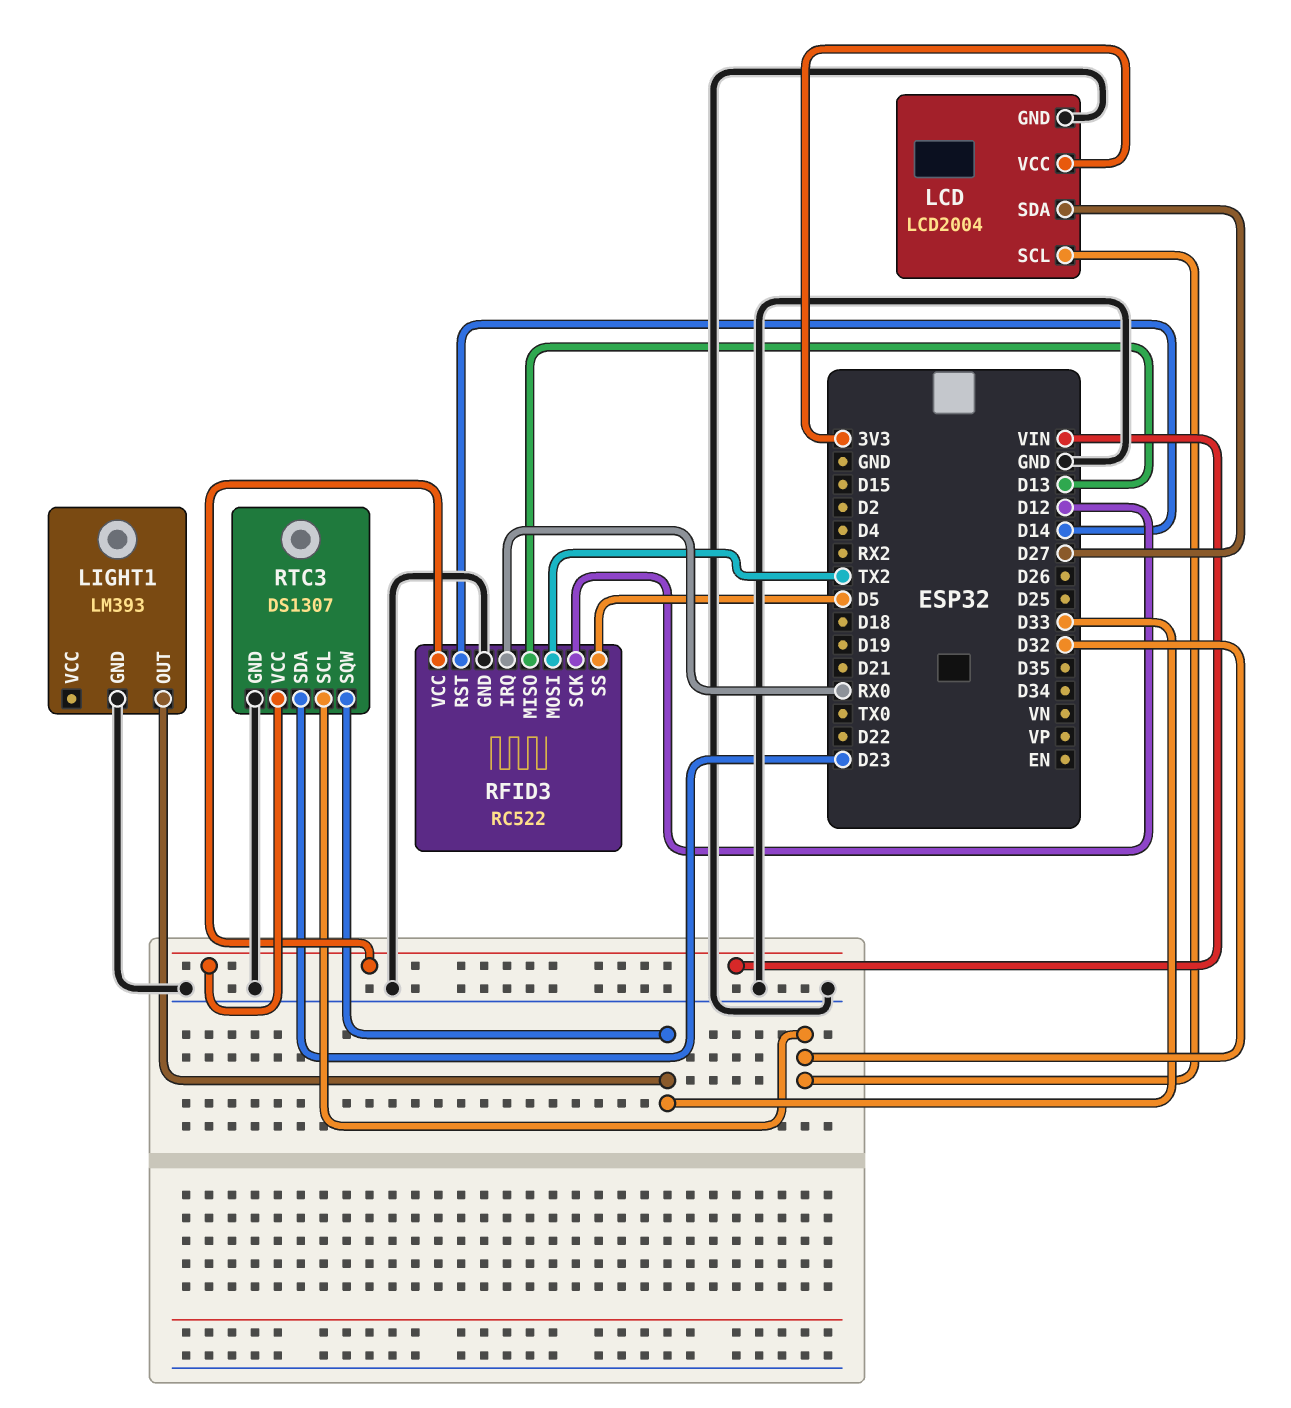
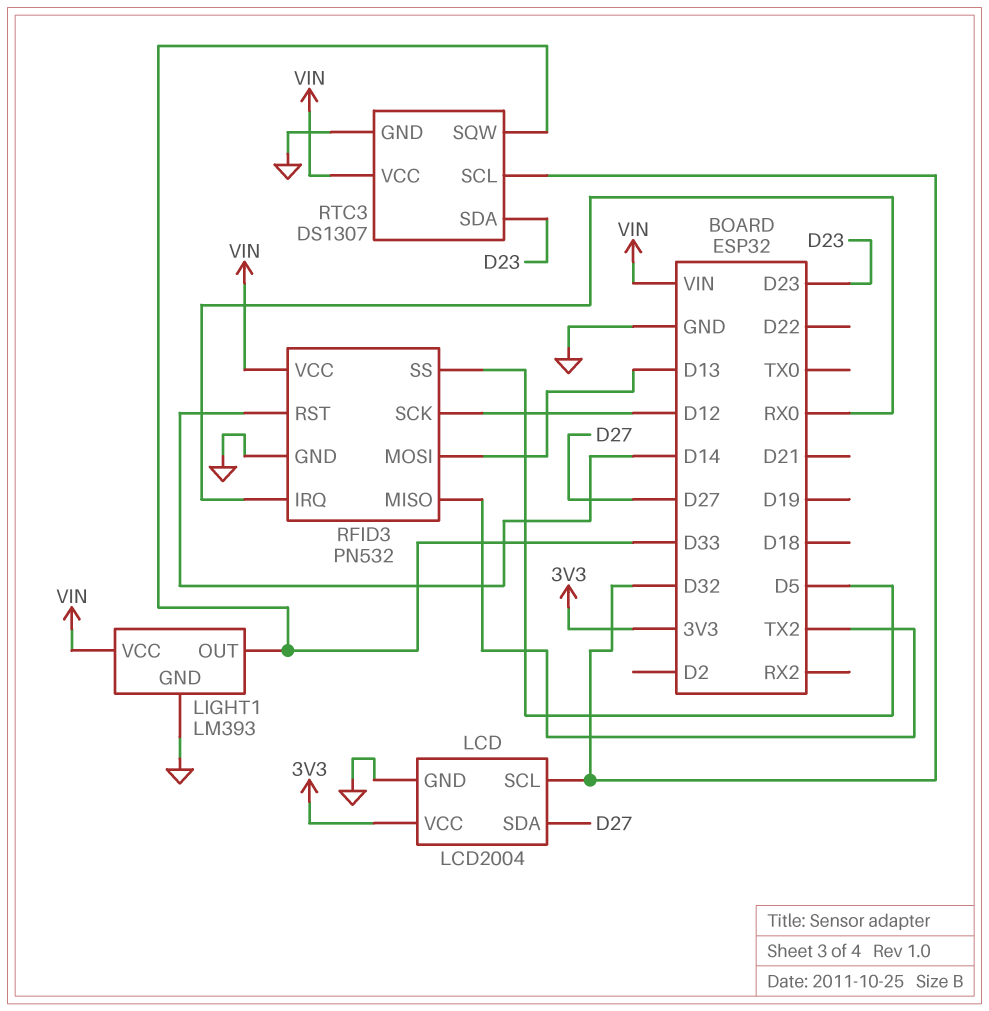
LIGHT1 pin VCC: none -> VIN
RFID3: RC522 -> PN532
RFID3 pin MISO: D13 -> TX2
RFID3 pin MOSI: TX2 -> D13

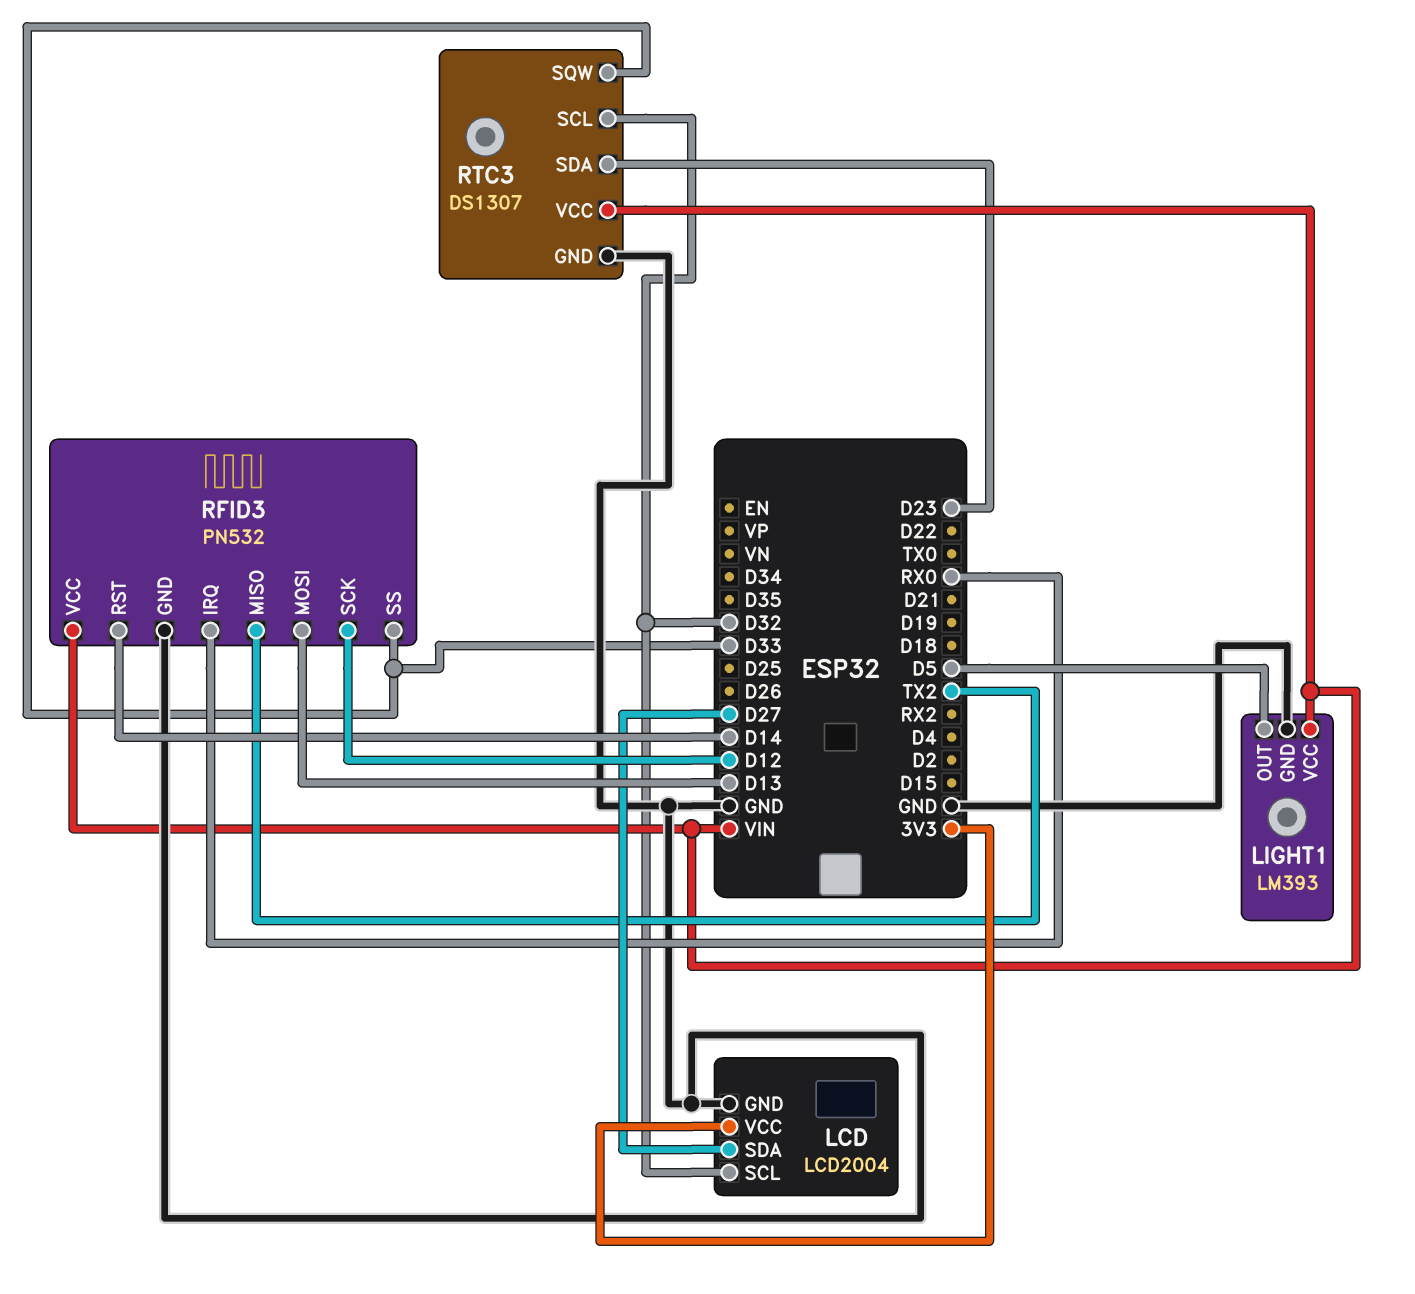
LIGHT1 pin OUT: D33 -> D5
RFID3 pin SS: D5 -> D33

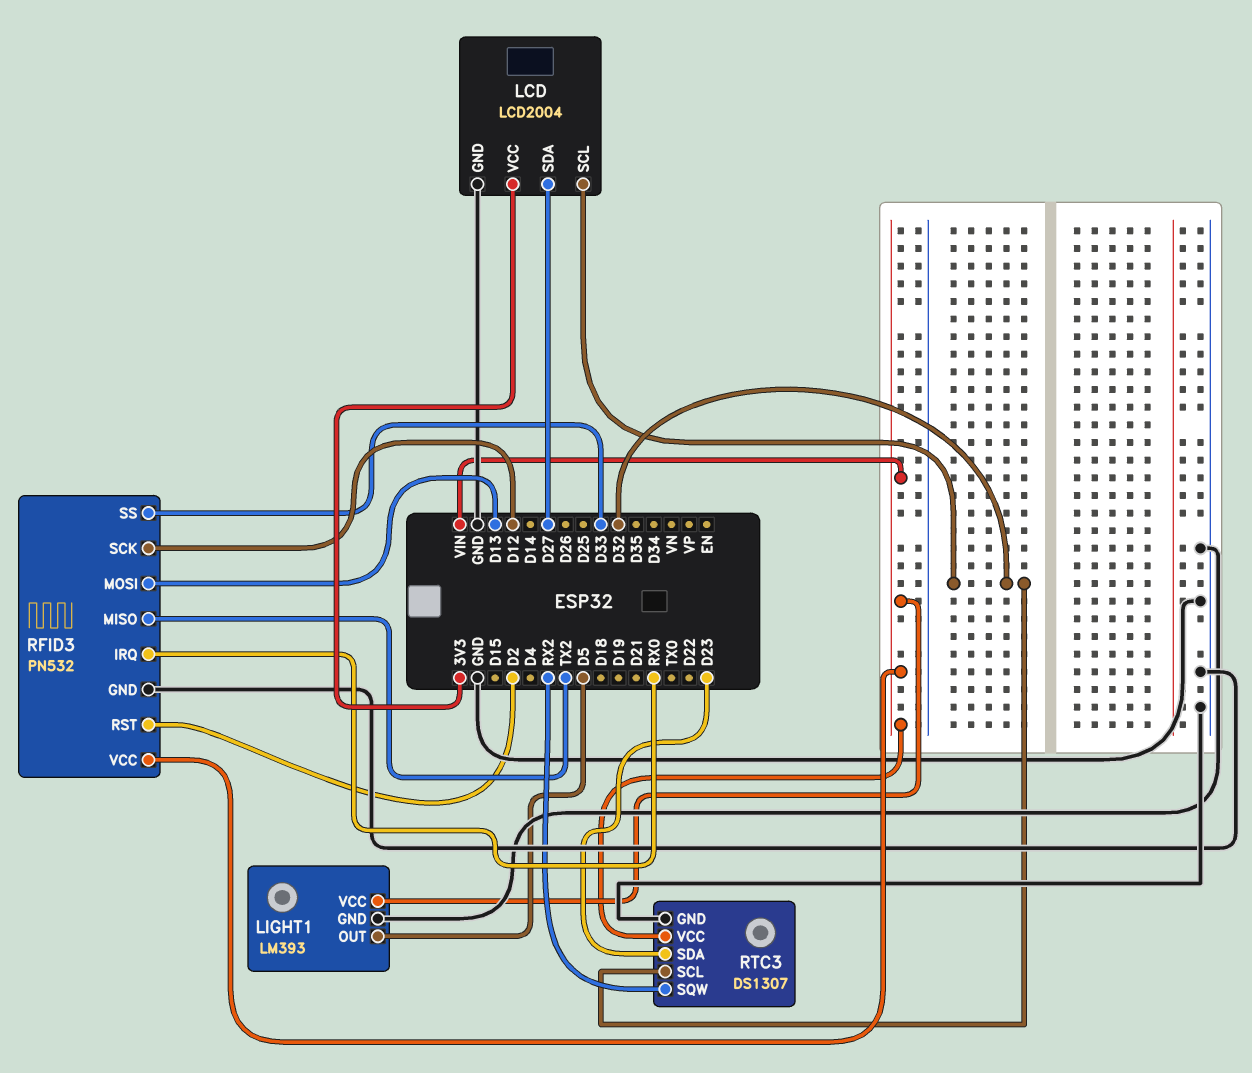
RFID3 pin RST: D14 -> D2
RTC3 pin SQW: D33 -> RX2

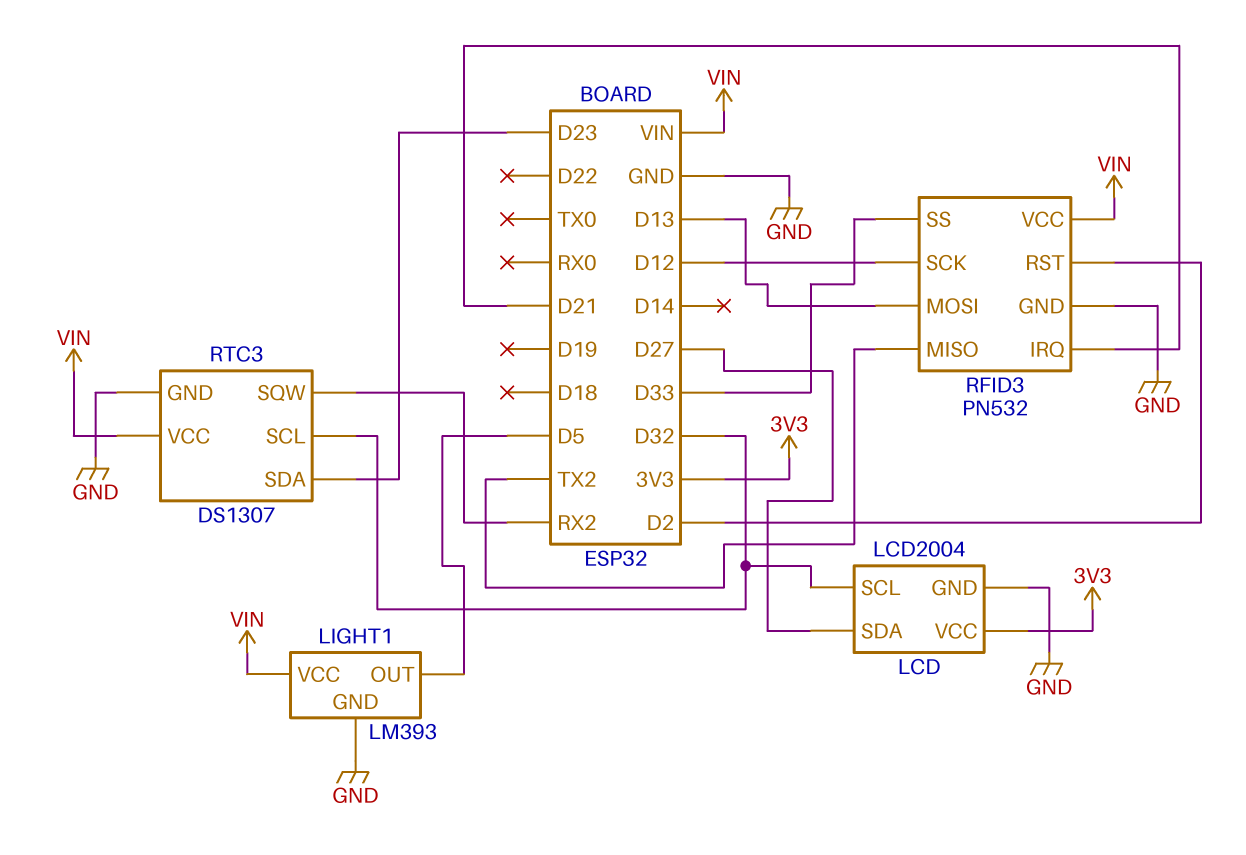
RFID3 pin IRQ: RX0 -> D21

